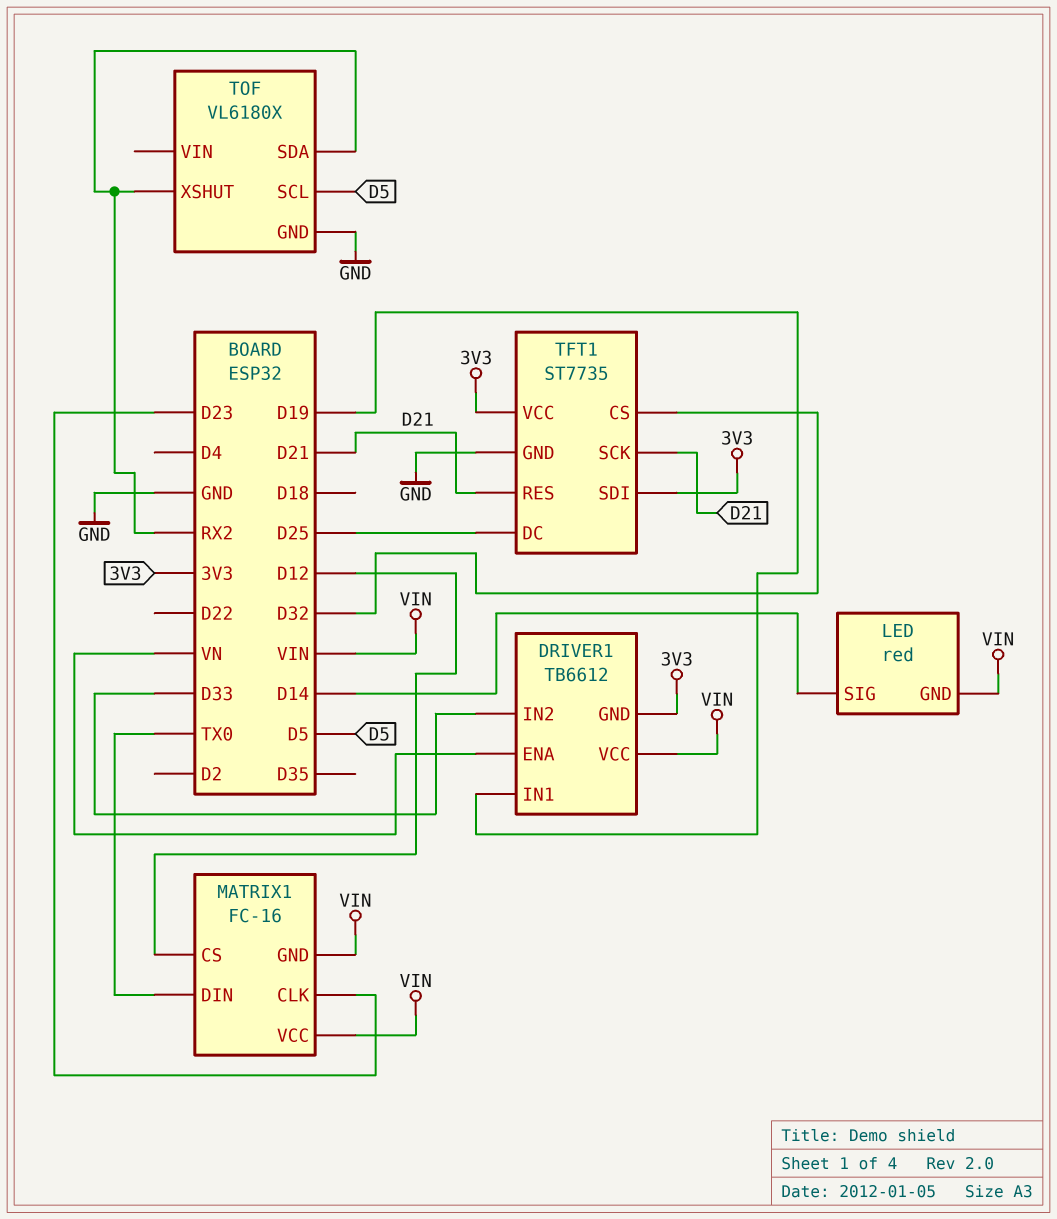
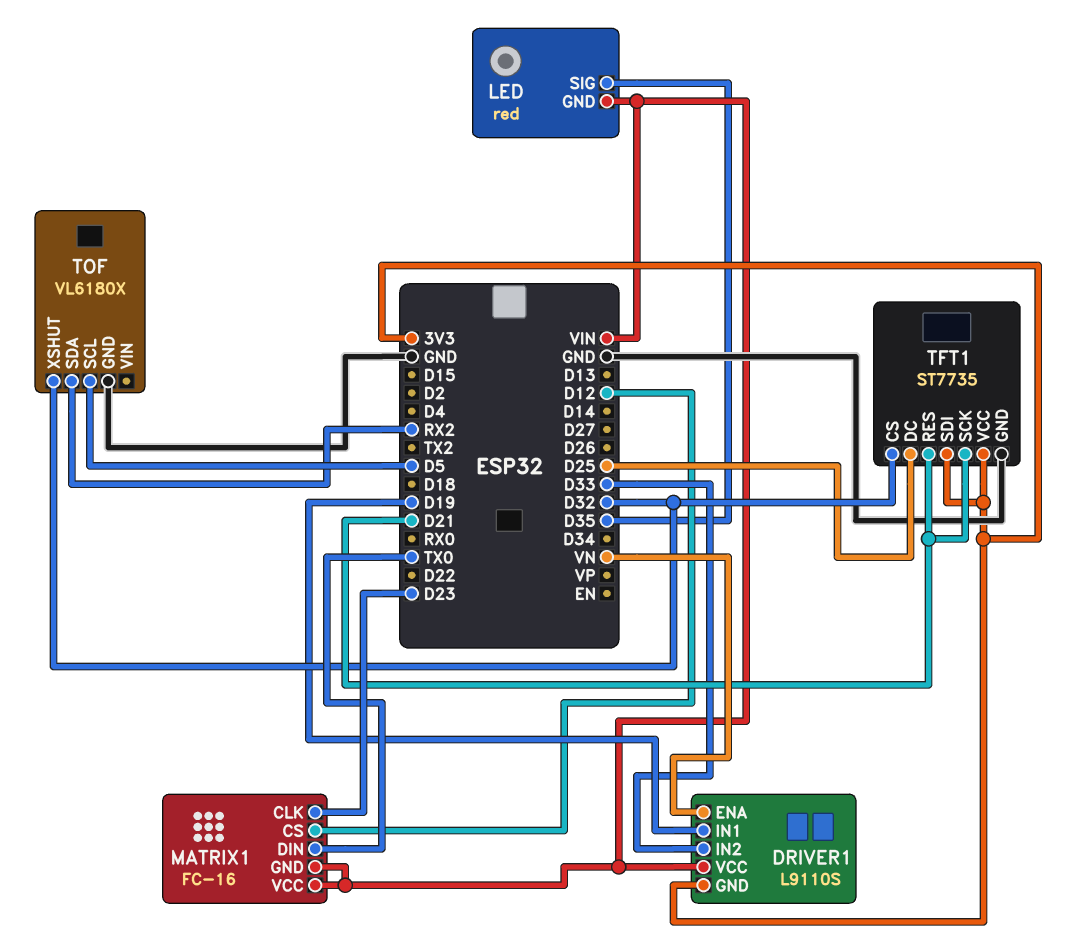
DRIVER1: TB6612 -> L9110S
LED pin SIG: D14 -> D35
TOF pin XSHUT: RX2 -> D32

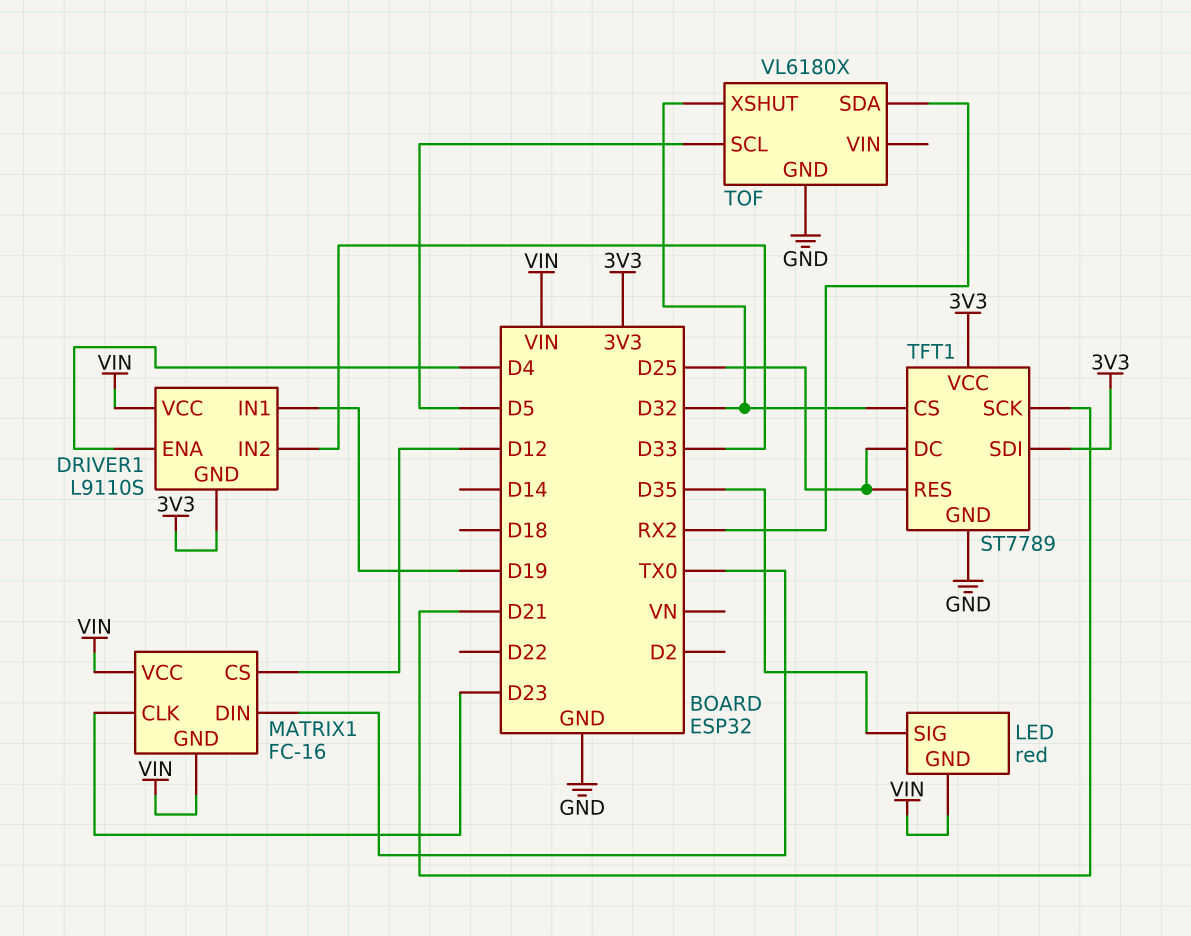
DRIVER1 pin ENA: VN -> D4
TFT1: ST7735 -> ST7789
TFT1 pin RES: D21 -> D25

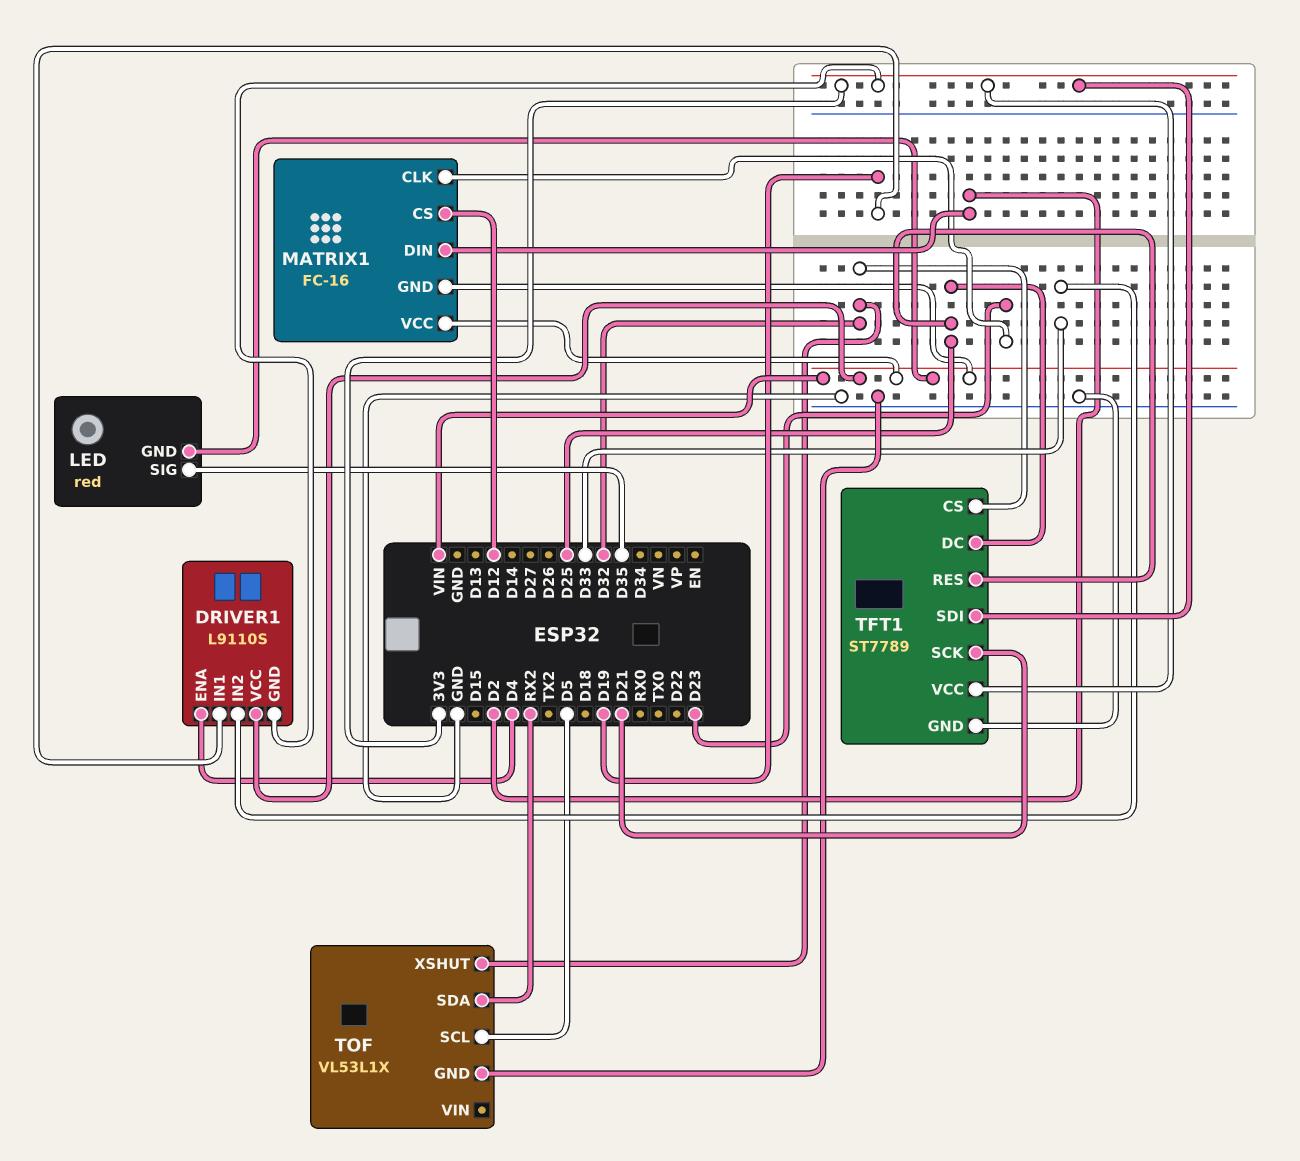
MATRIX1 pin DIN: TX0 -> D2
TOF: VL6180X -> VL53L1X

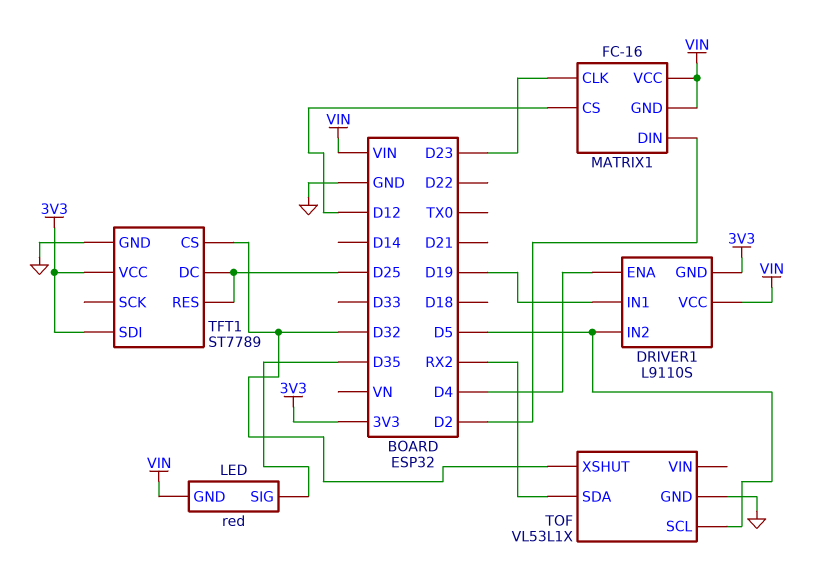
DRIVER1 pin IN2: D33 -> D5
TFT1 pin SCK: D21 -> none

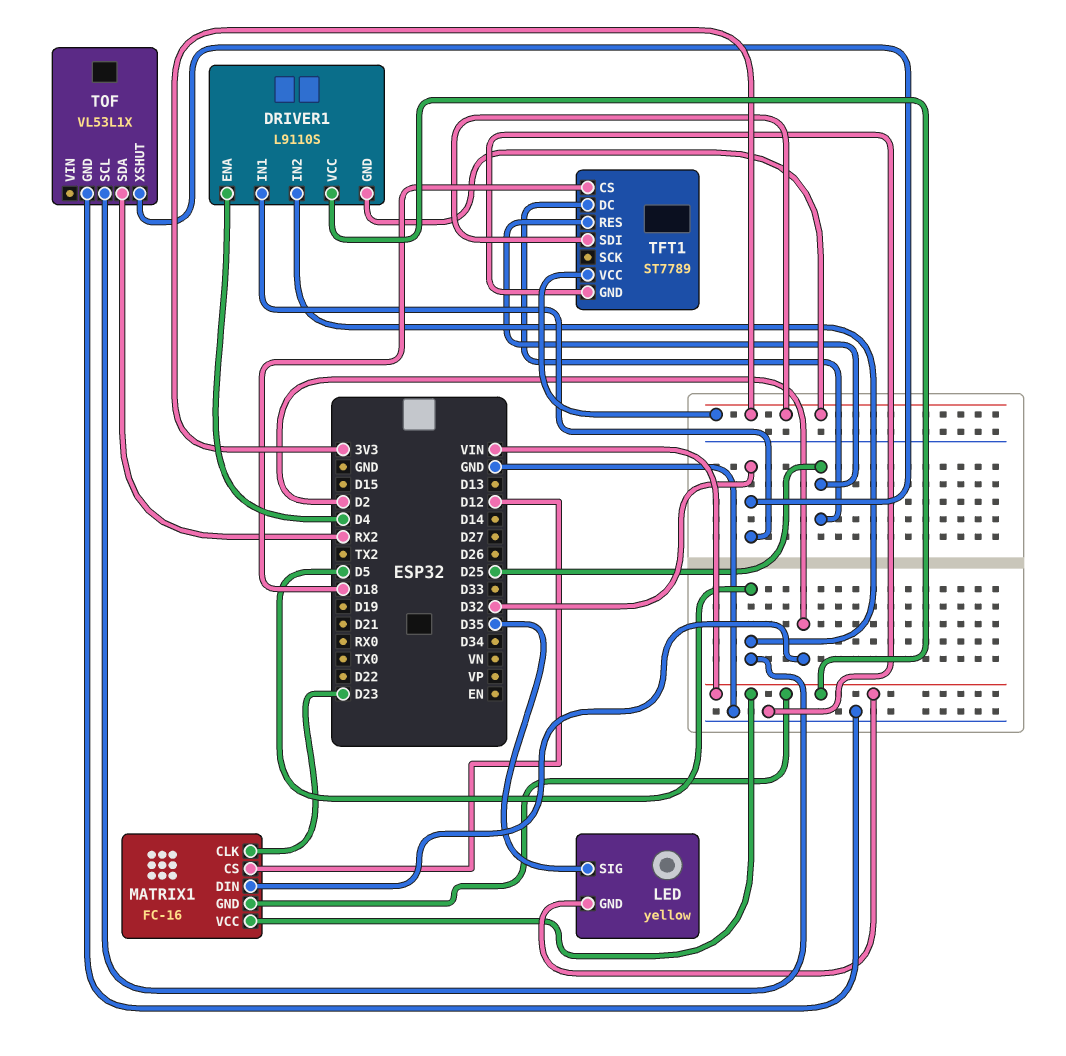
DRIVER1 pin IN1: D19 -> D32
LED: red -> yellow
TFT1 pin CS: D32 -> D18

